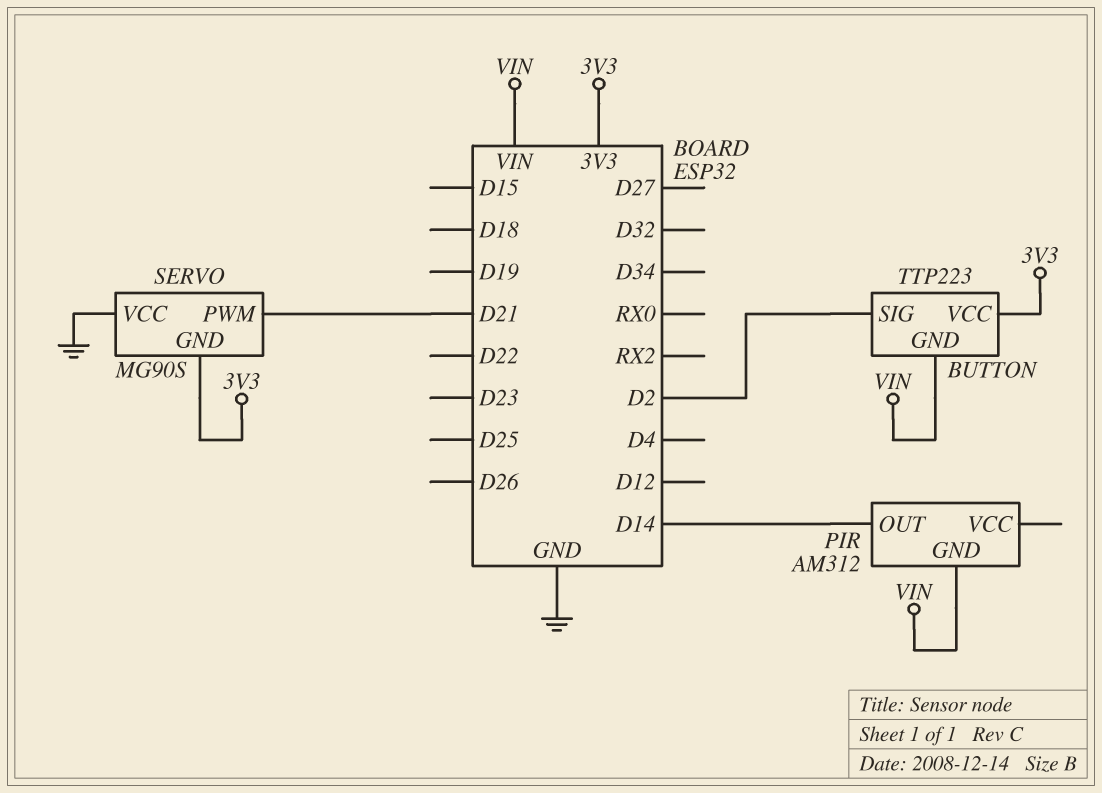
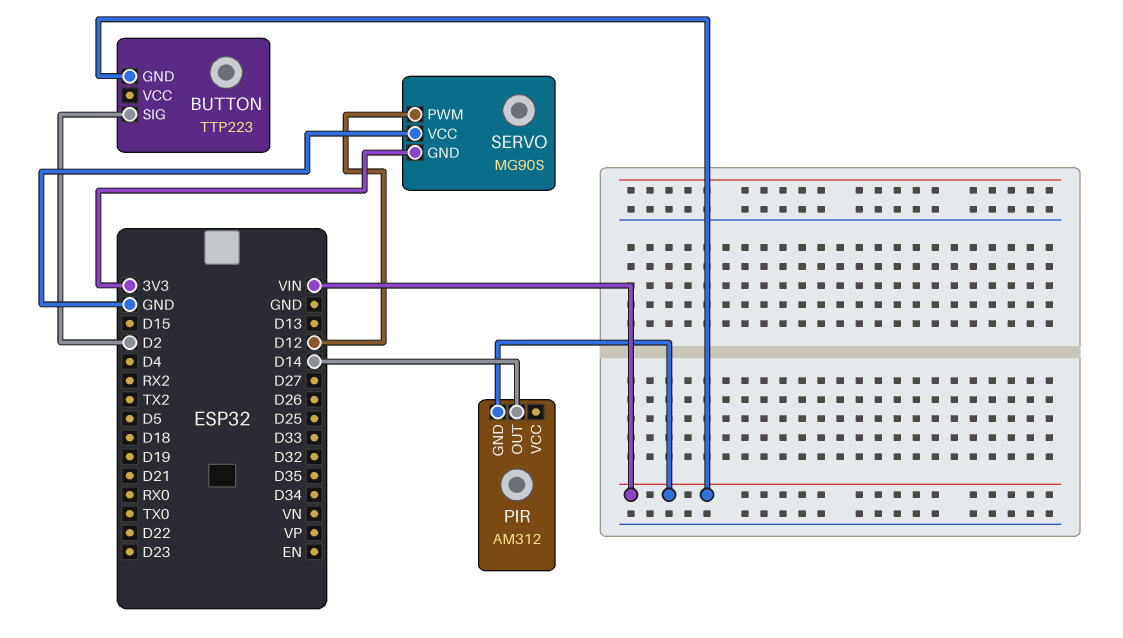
BUTTON pin VCC: 3V3 -> none
SERVO pin PWM: D21 -> D12

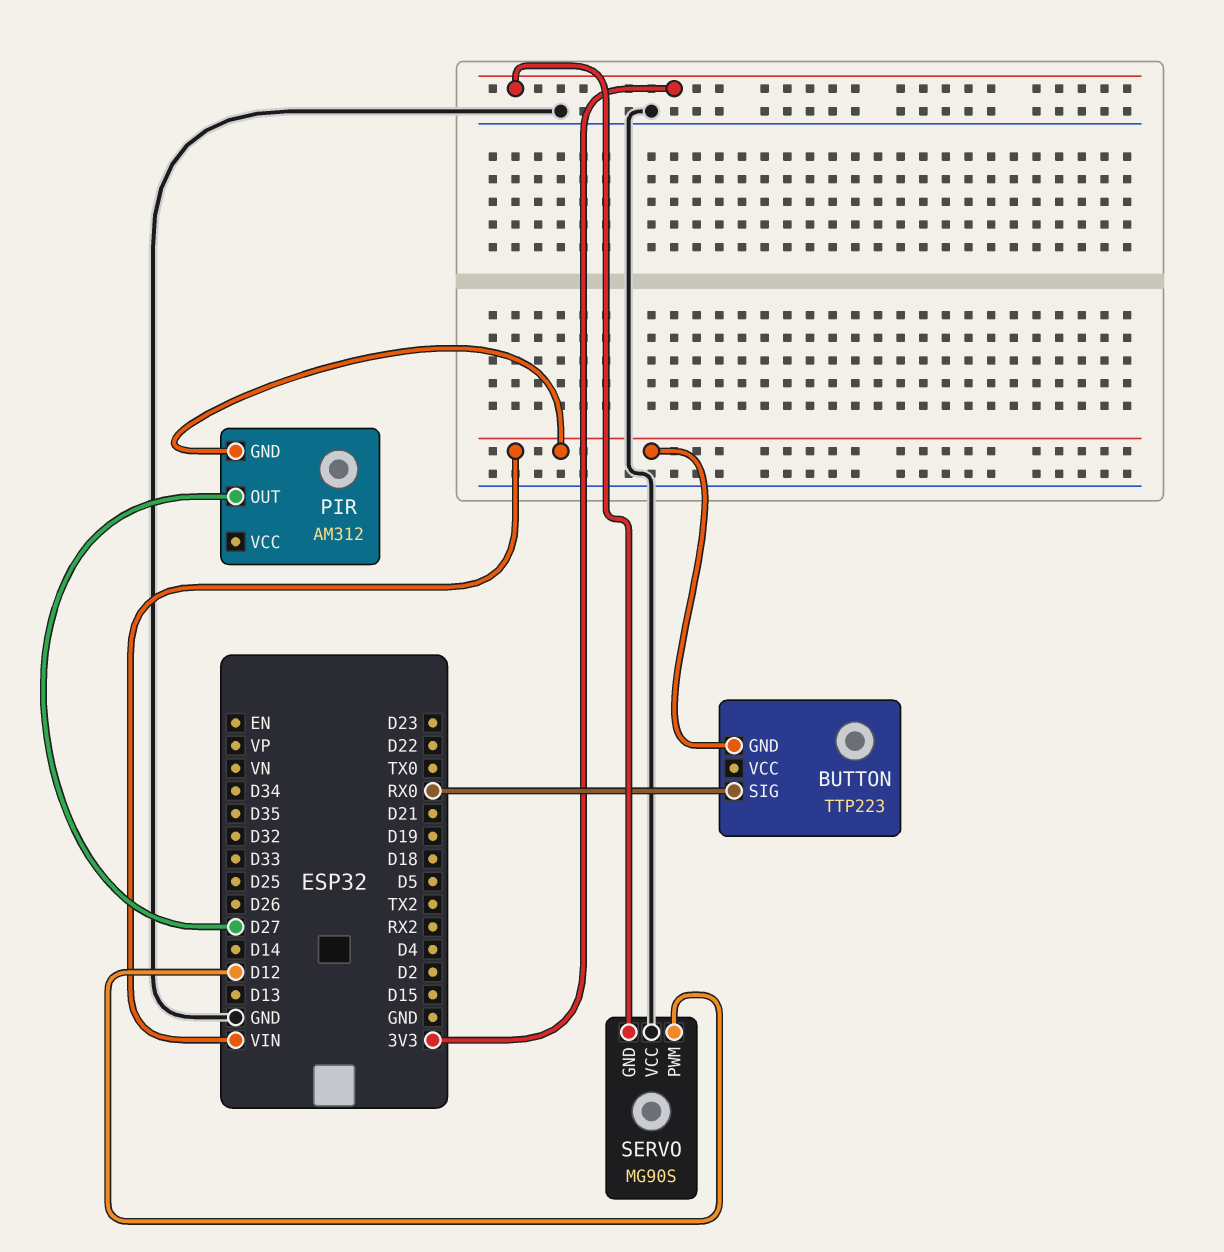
BUTTON pin SIG: D2 -> RX0
PIR pin OUT: D14 -> D27

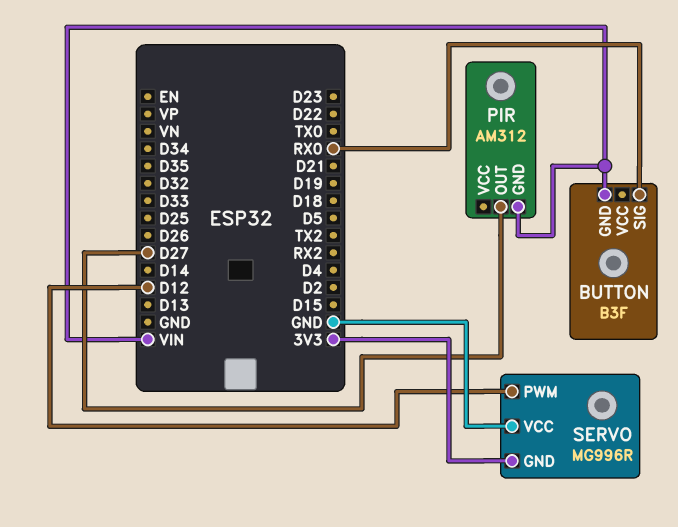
BUTTON: TTP223 -> B3F
SERVO: MG90S -> MG996R

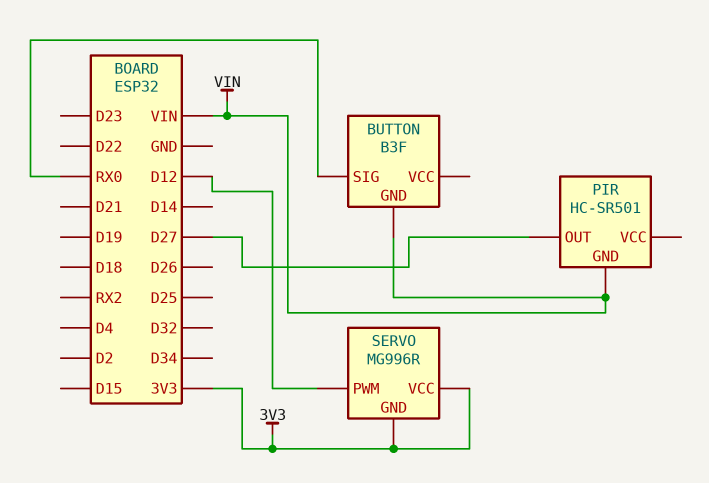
PIR: AM312 -> HC-SR501
SERVO pin VCC: GND -> 3V3

